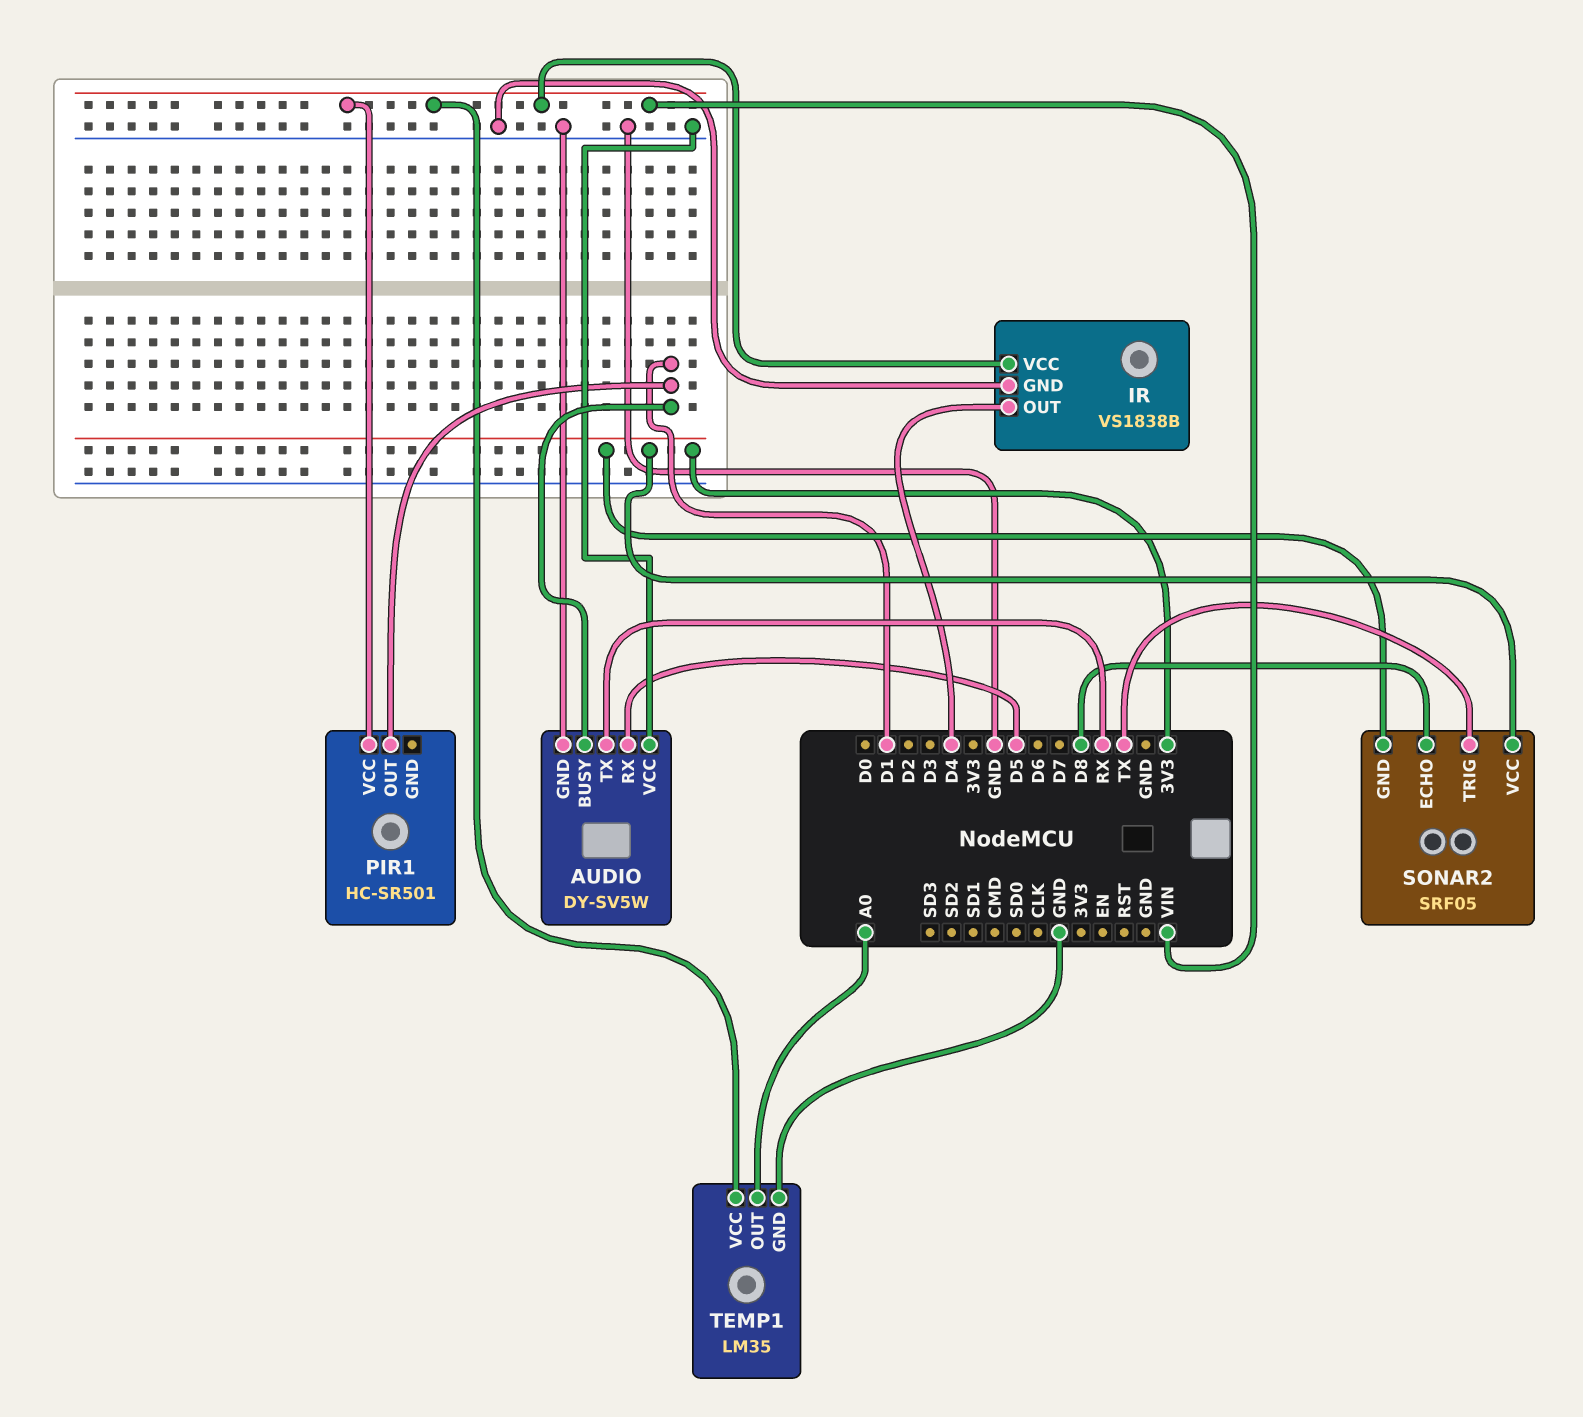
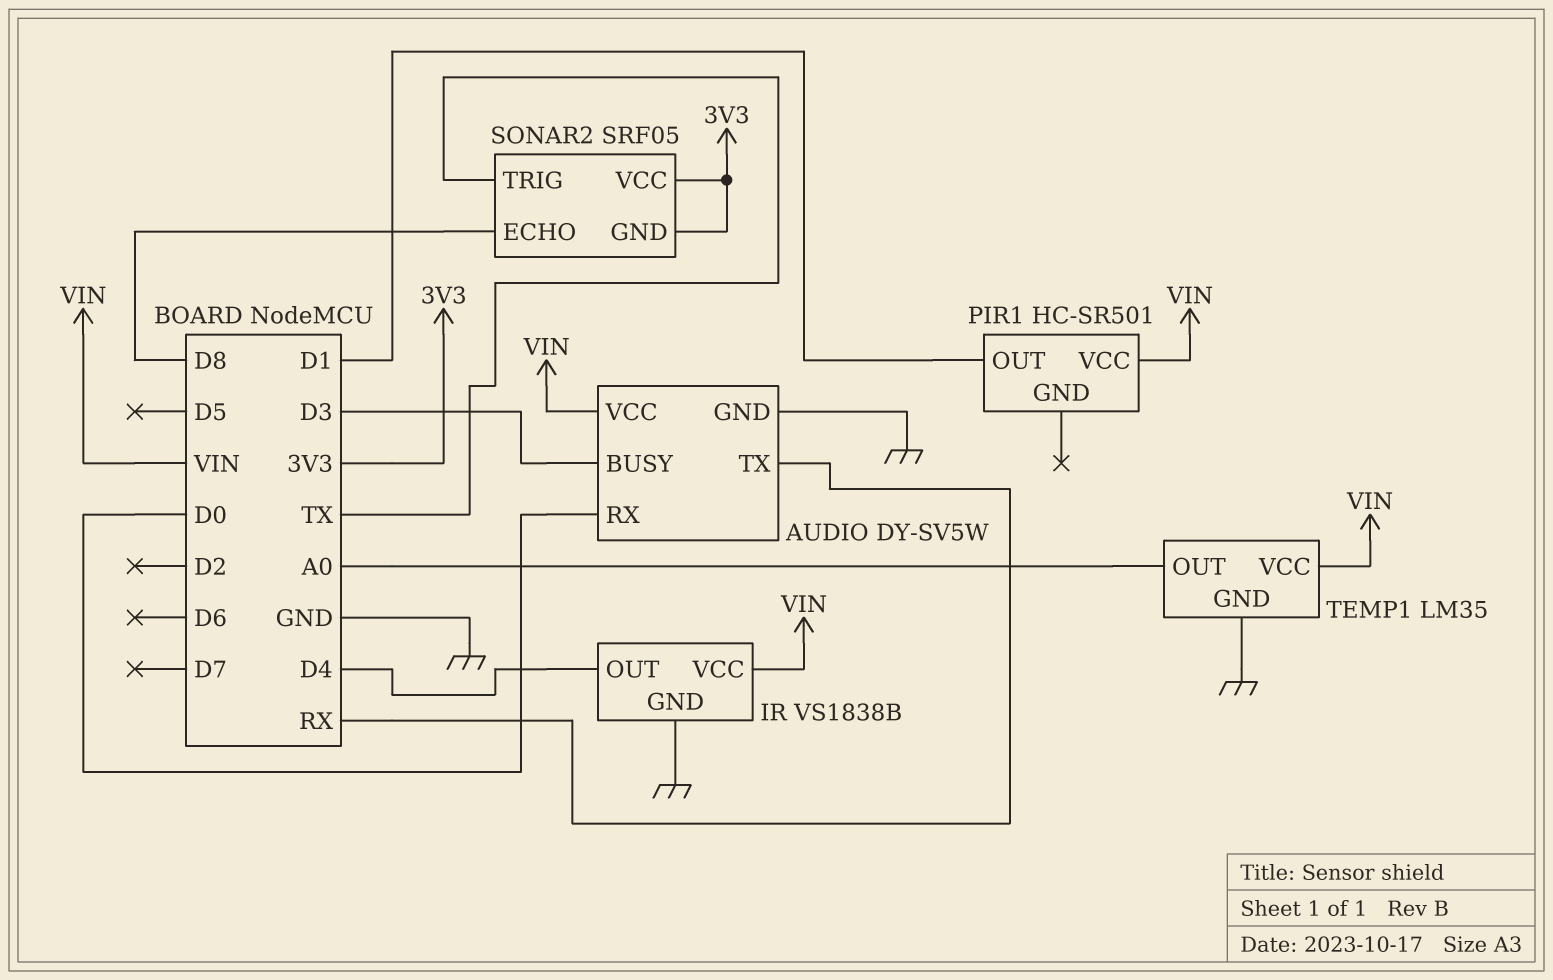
AUDIO pin BUSY: D1 -> D3
AUDIO pin RX: D5 -> D0
AUDIO pin VCC: GND -> VIN

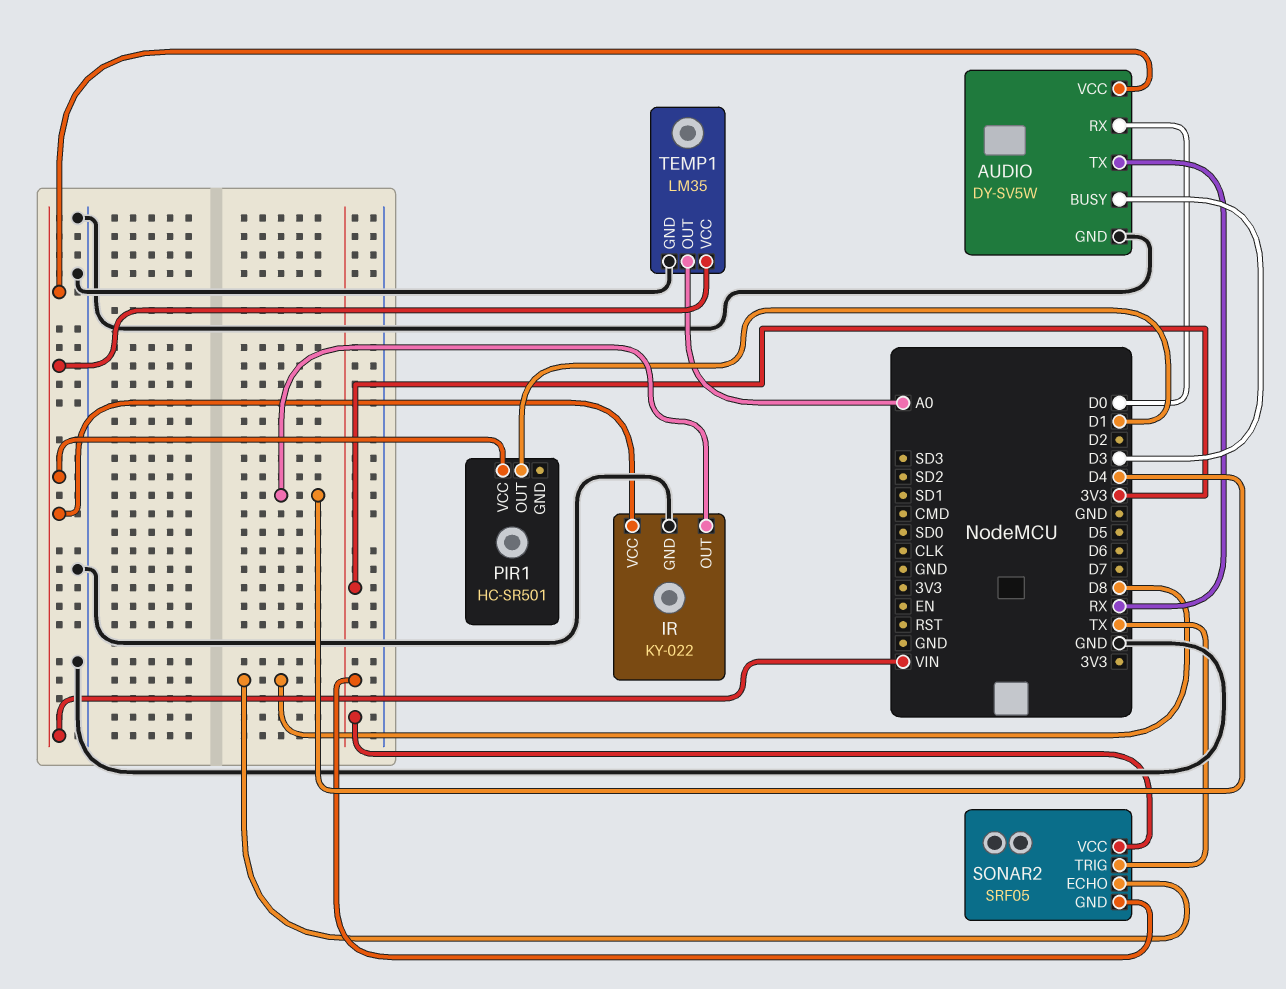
IR: VS1838B -> KY-022

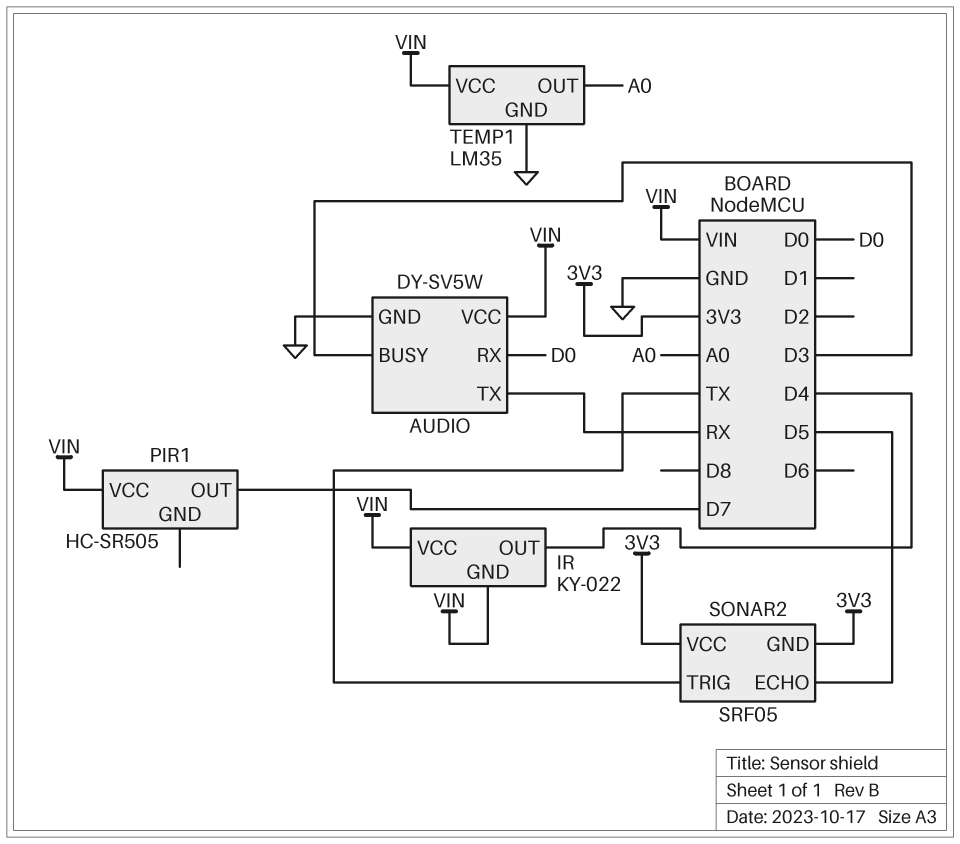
IR pin GND: GND -> VIN
PIR1: HC-SR501 -> HC-SR505
PIR1 pin OUT: D1 -> D7
SONAR2 pin ECHO: D8 -> D5

